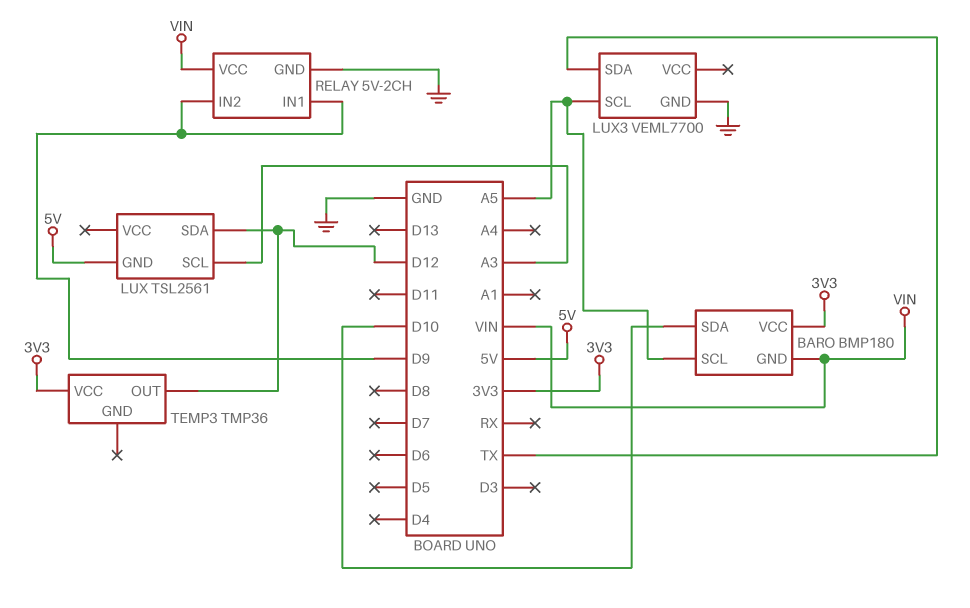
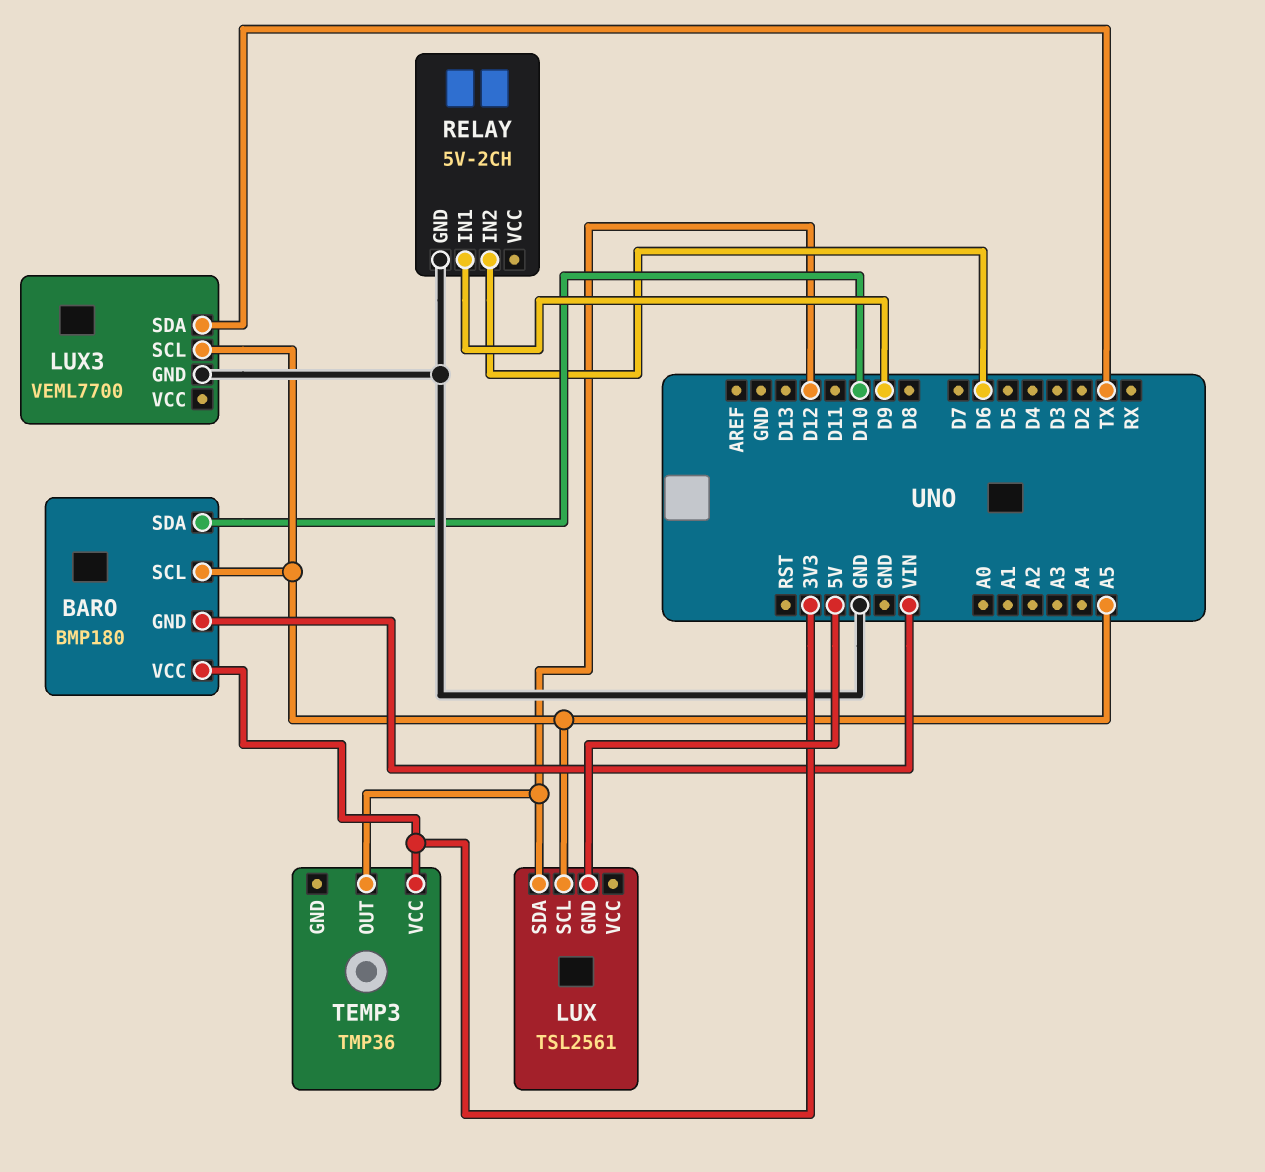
LUX pin SCL: A3 -> A5
RELAY pin IN2: D9 -> D6
RELAY pin VCC: VIN -> none

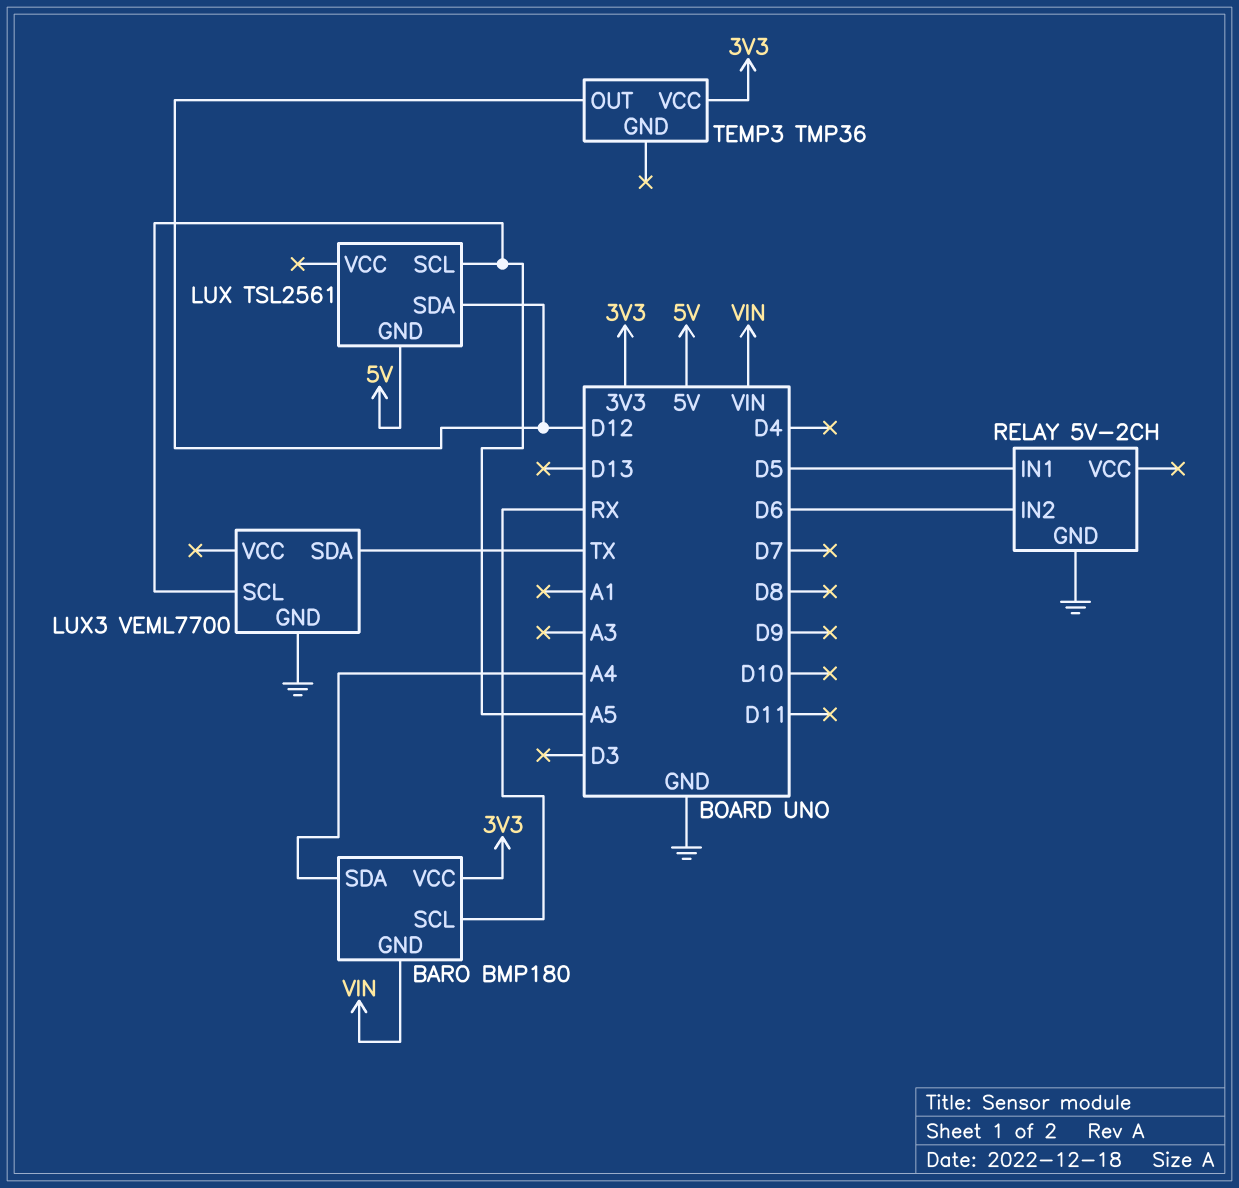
BARO pin SCL: A5 -> RX
BARO pin SDA: D10 -> A4
RELAY pin IN1: D9 -> D5

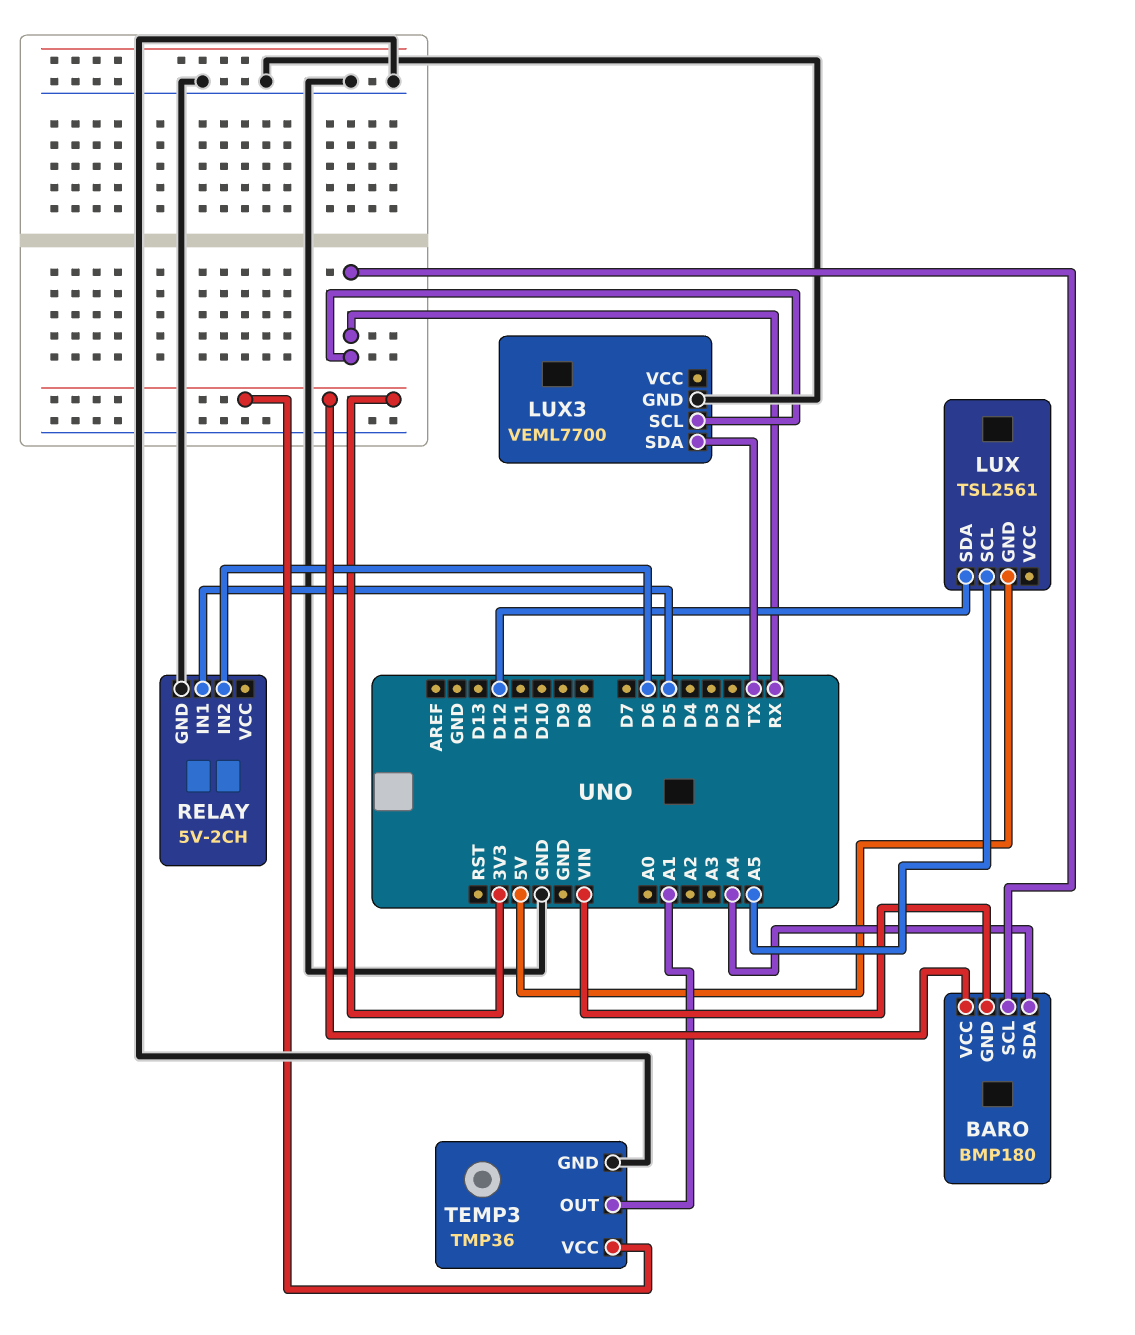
LUX3 pin SCL: A5 -> RX
TEMP3 pin GND: none -> GND
TEMP3 pin OUT: D12 -> A1

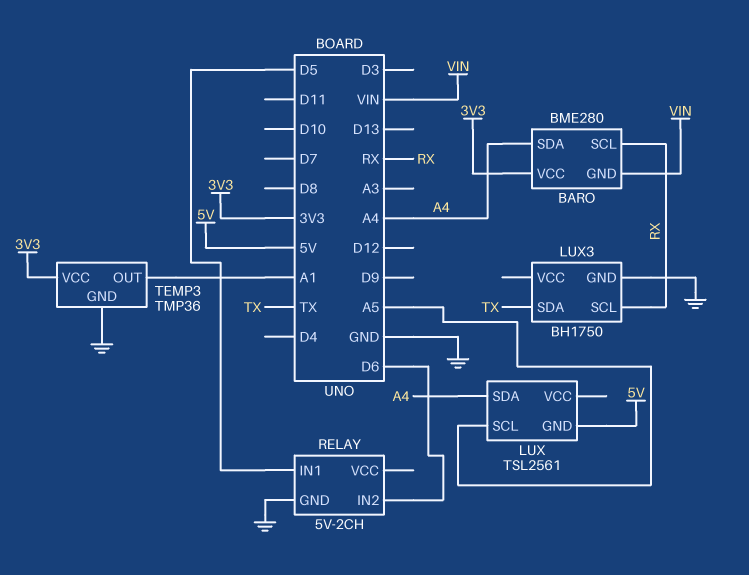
BARO: BMP180 -> BME280
LUX pin SDA: D12 -> A4
LUX3: VEML7700 -> BH1750

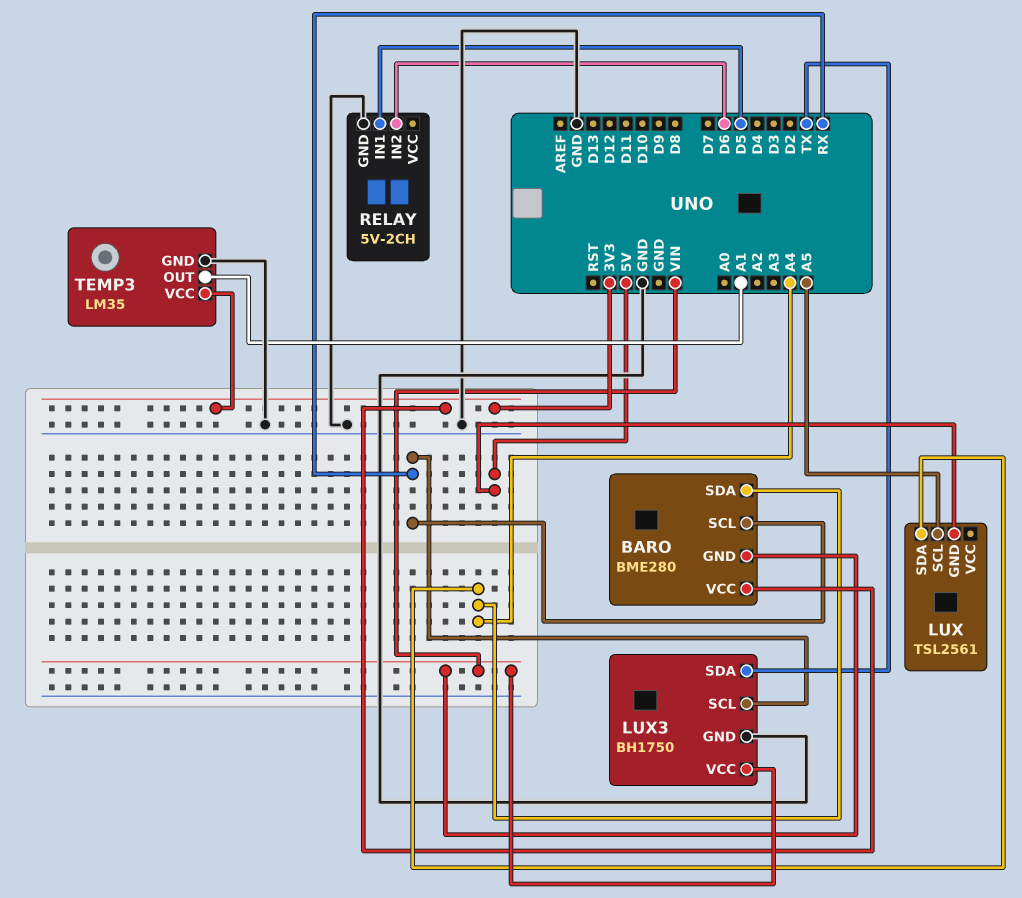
LUX3 pin VCC: none -> VIN
TEMP3: TMP36 -> LM35

